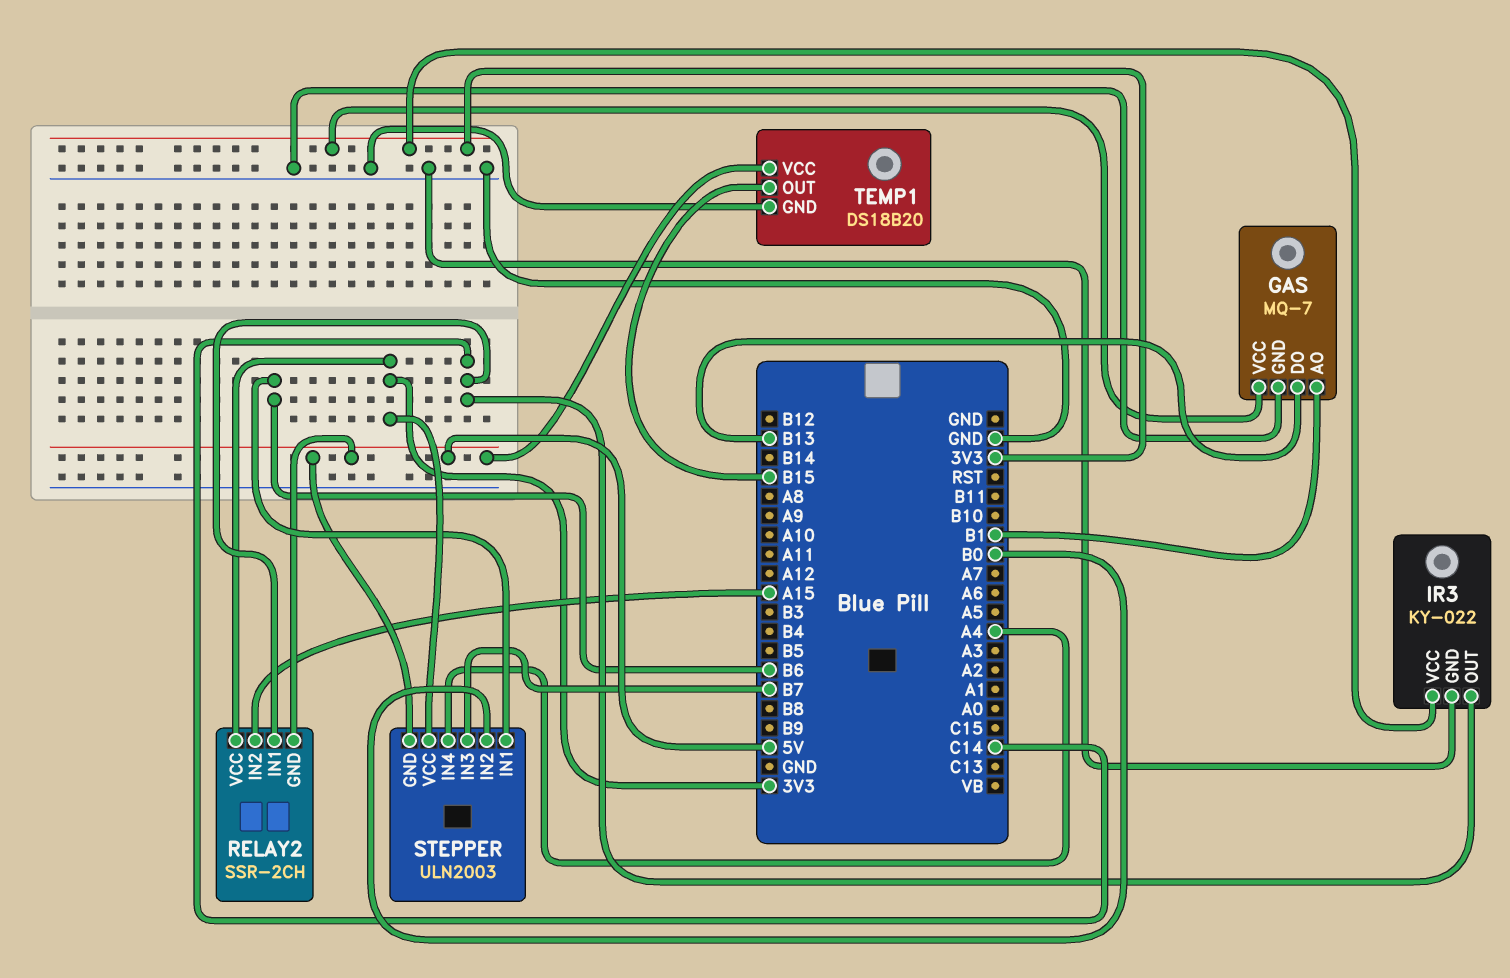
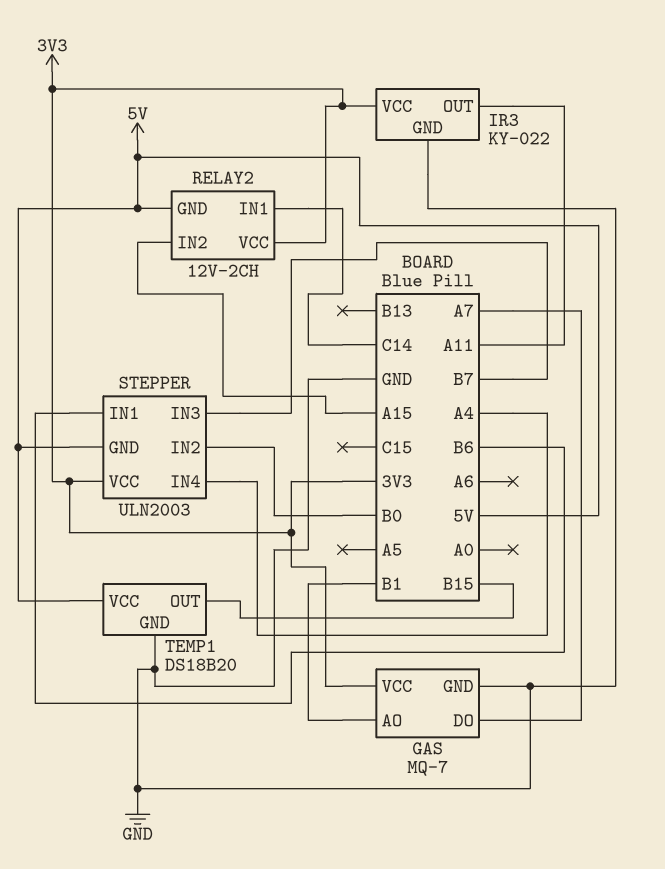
GAS pin DO: B13 -> A7
IR3 pin OUT: C14 -> A11
RELAY2: SSR-2CH -> 12V-2CH

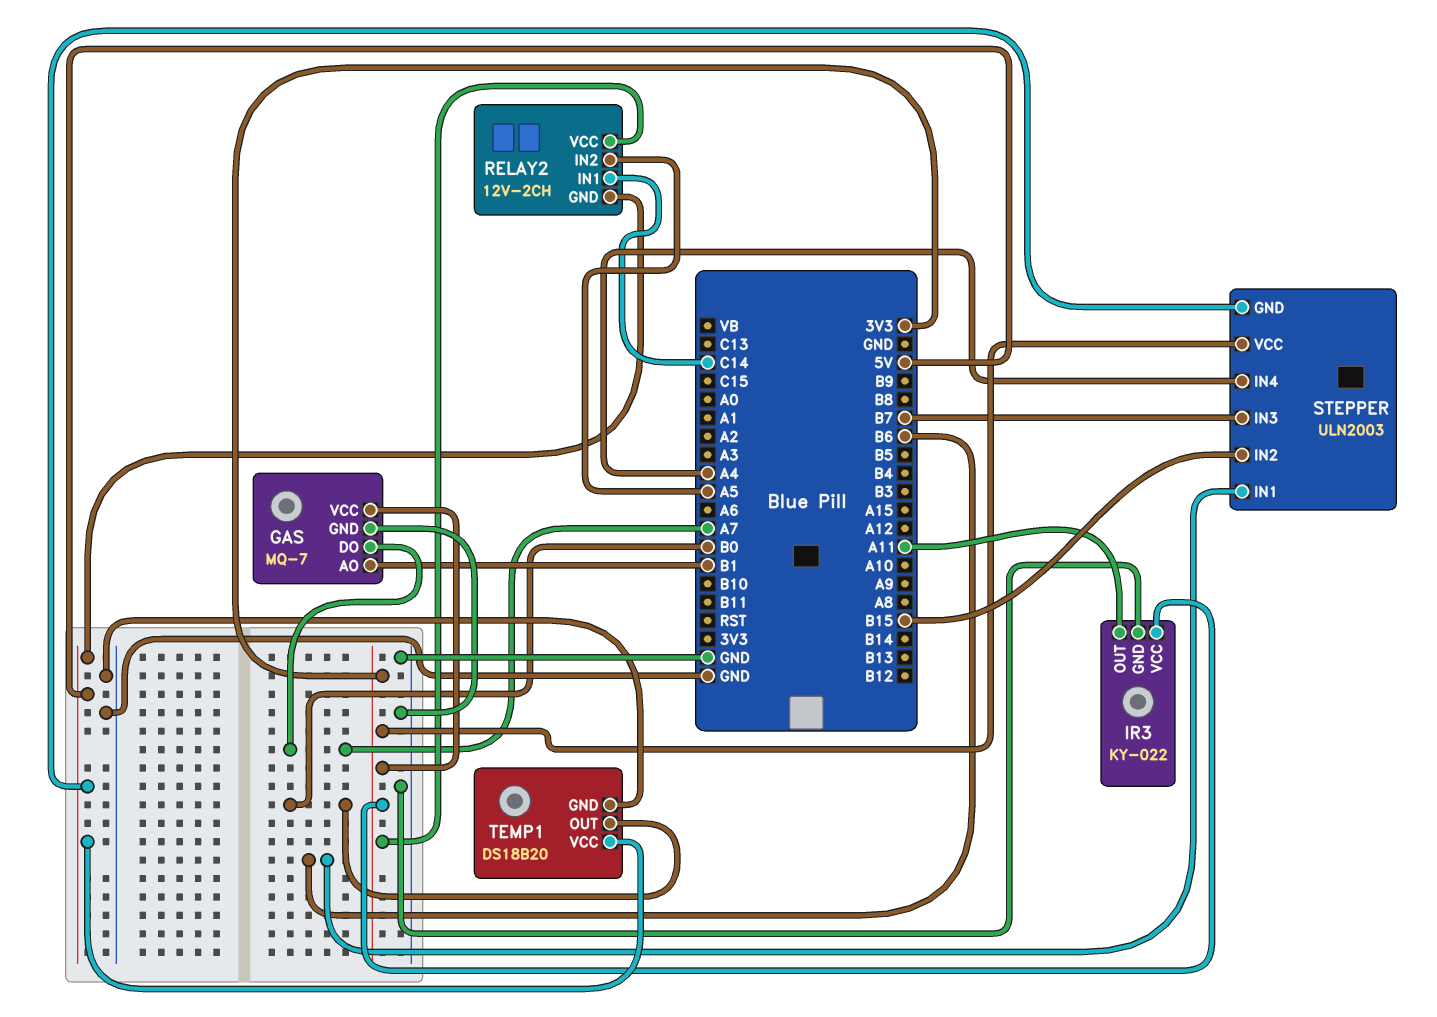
RELAY2 pin IN2: A15 -> A5
STEPPER pin IN2: B0 -> B15
TEMP1 pin OUT: B15 -> B0

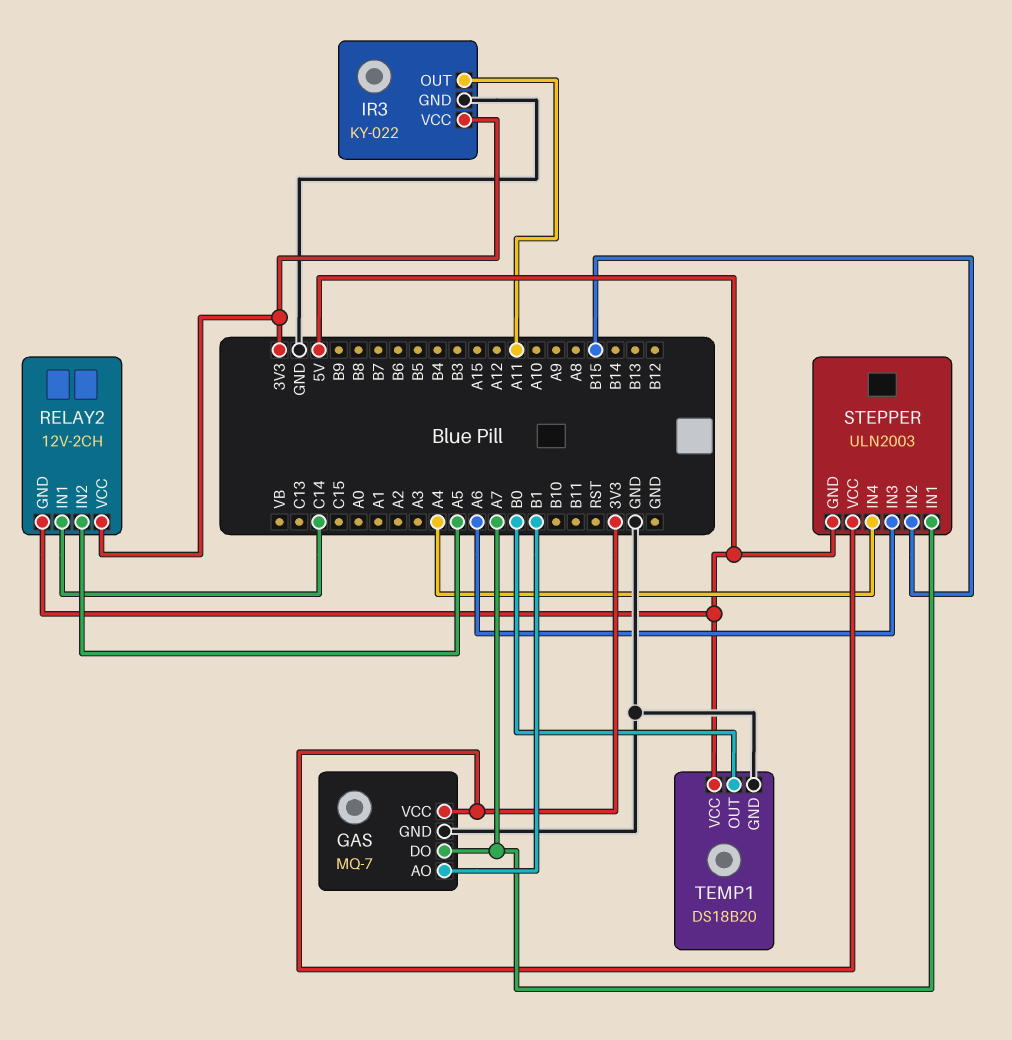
STEPPER pin IN1: B6 -> A7
STEPPER pin IN3: B7 -> A6

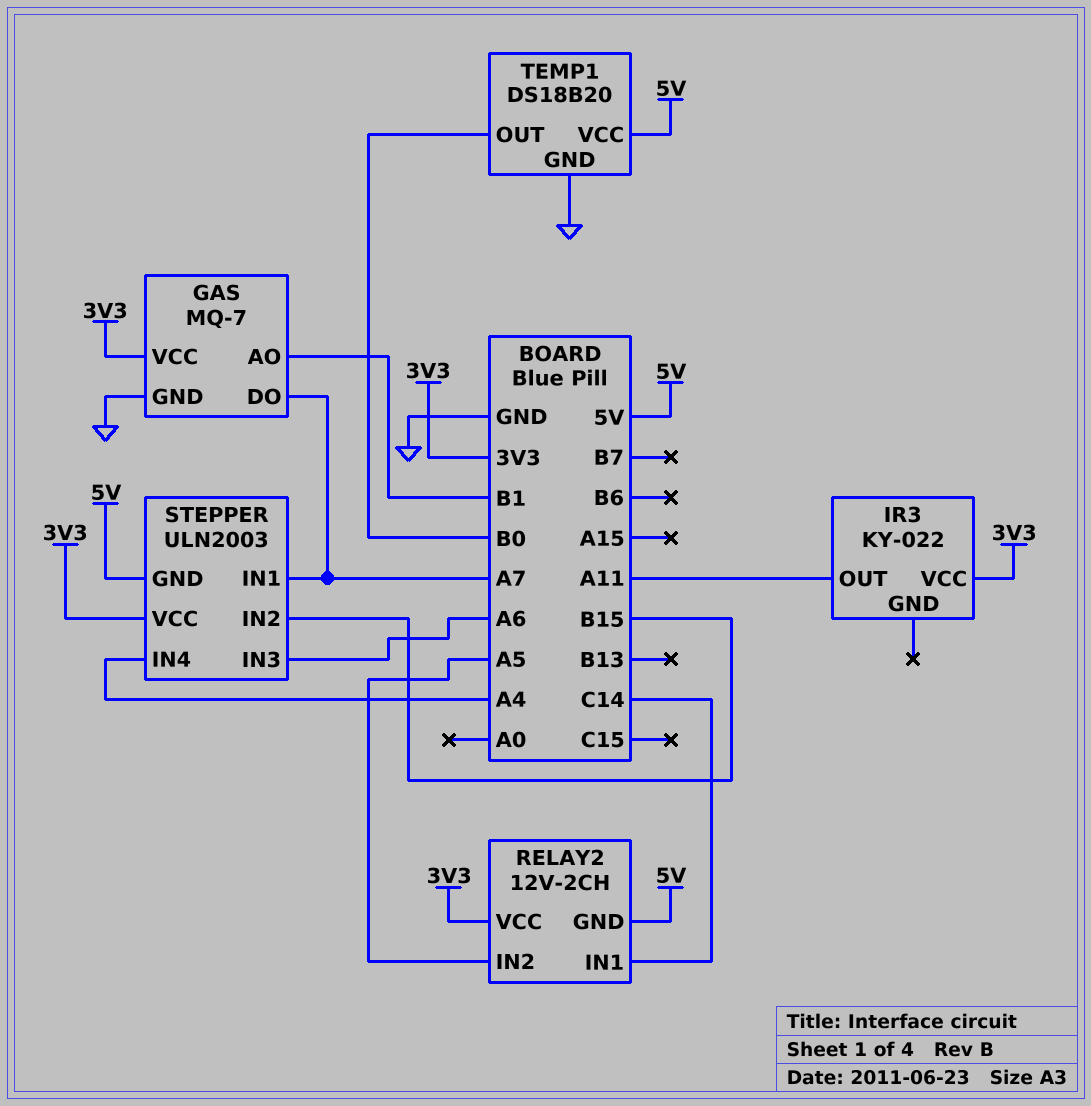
IR3 pin GND: GND -> none

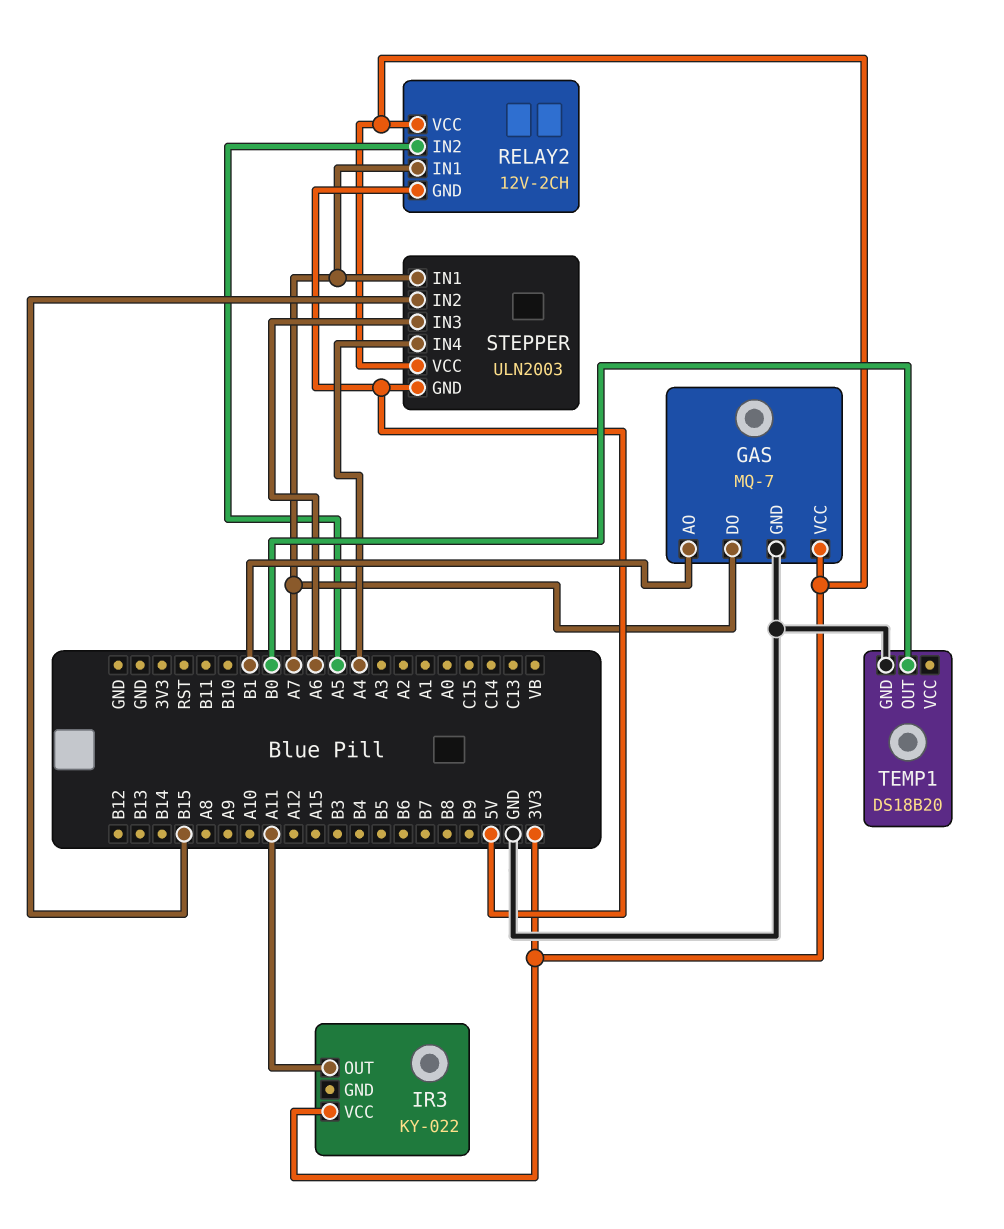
RELAY2 pin IN1: C14 -> A7
TEMP1 pin VCC: 5V -> none

